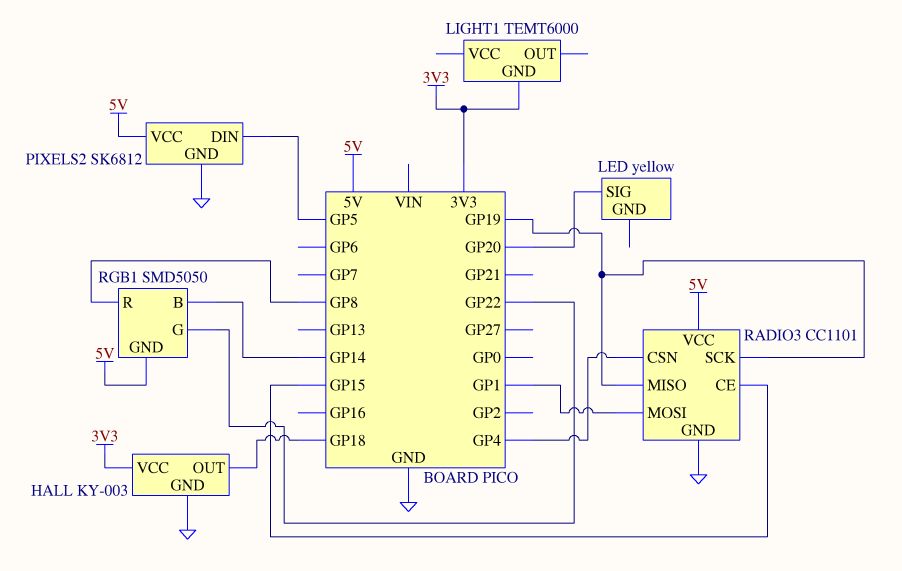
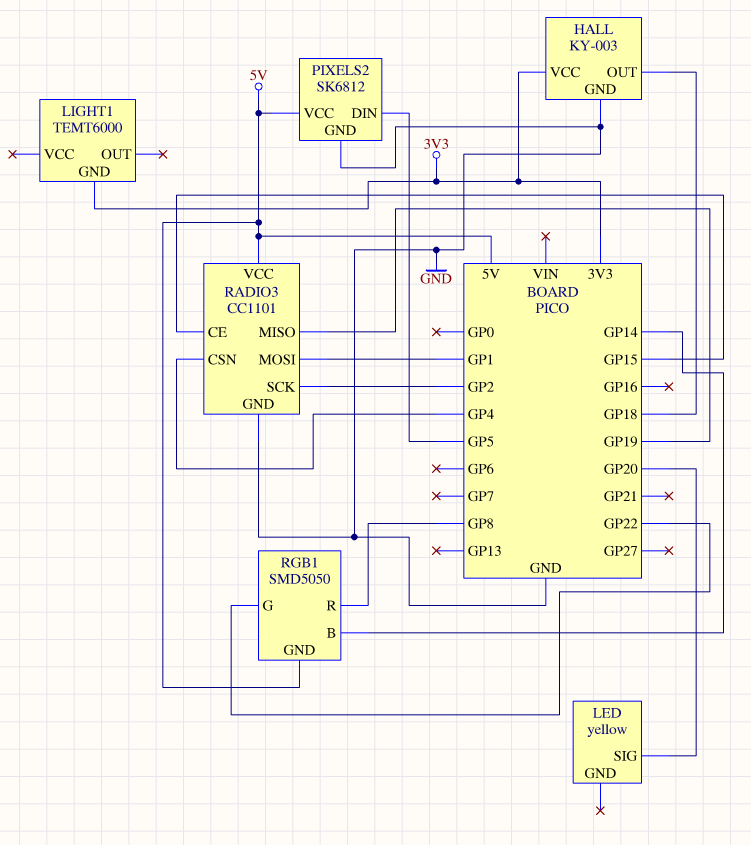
RADIO3 pin SCK: GP19 -> GP2

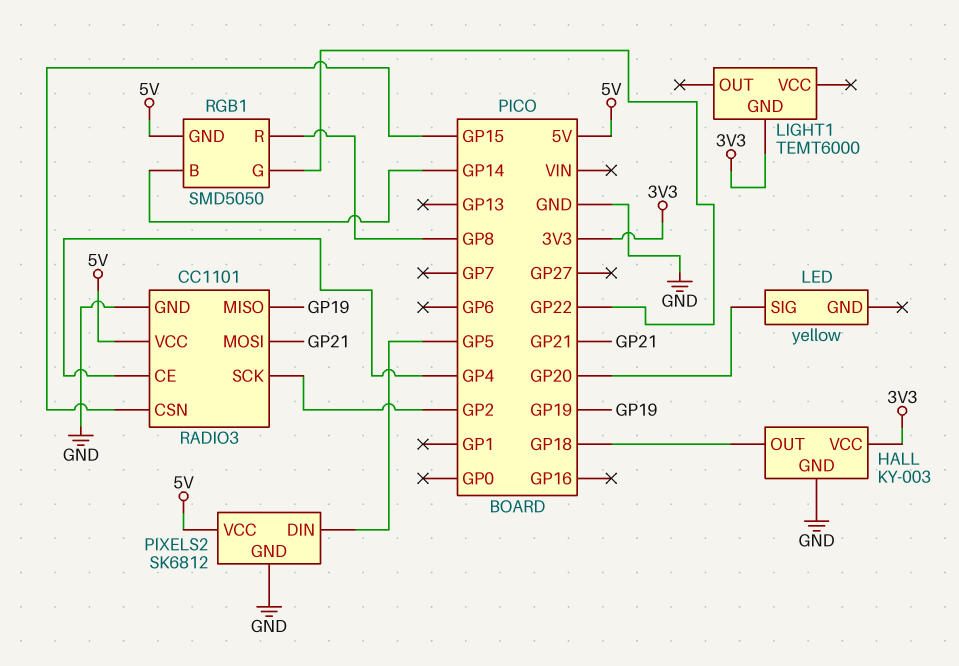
RADIO3 pin CE: GP15 -> GP4
RADIO3 pin CSN: GP4 -> GP15
RADIO3 pin MOSI: GP1 -> GP21

